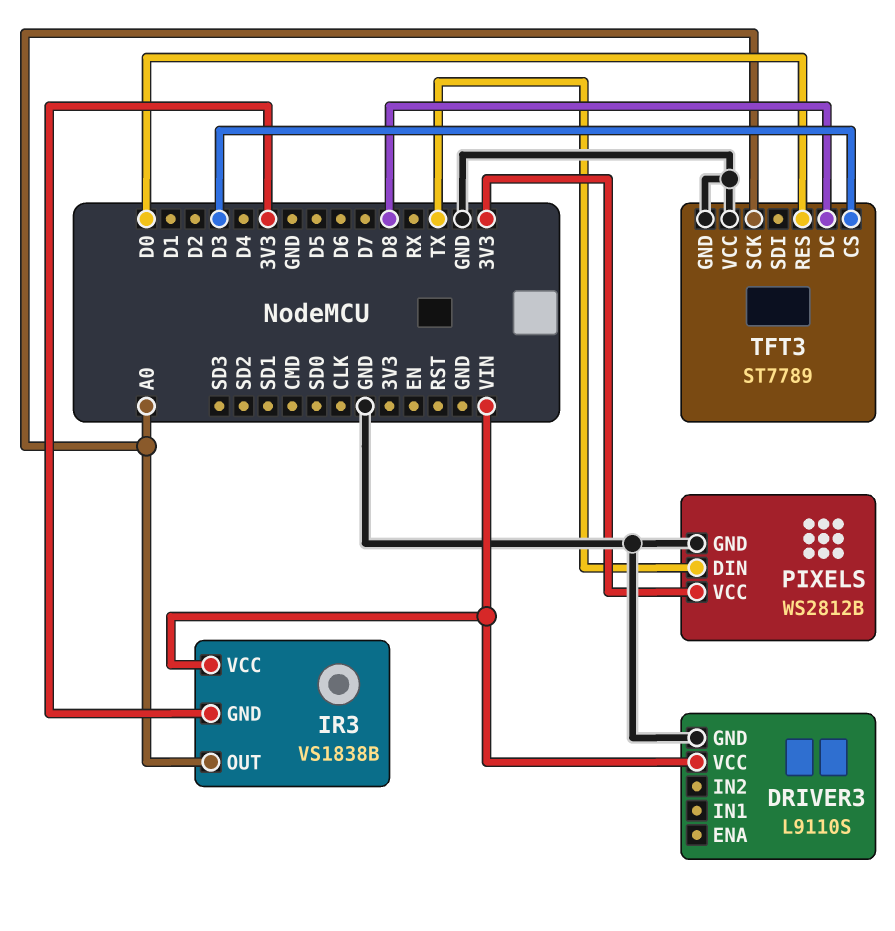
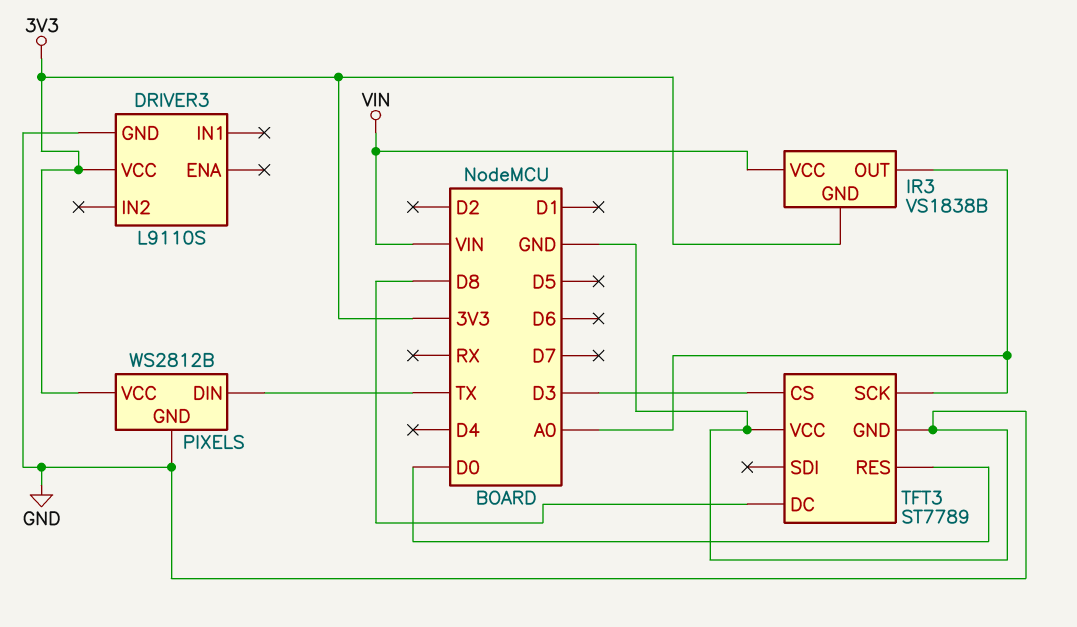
DRIVER3 pin VCC: VIN -> 3V3

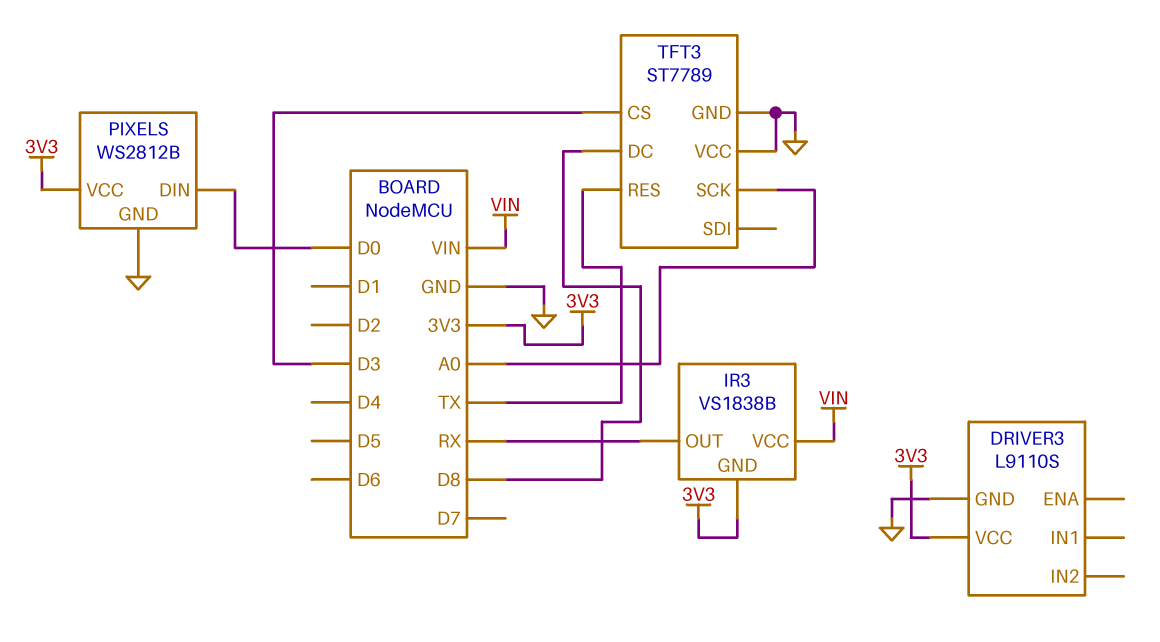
IR3 pin OUT: A0 -> RX
PIXELS pin DIN: TX -> D0
TFT3 pin RES: D0 -> TX

